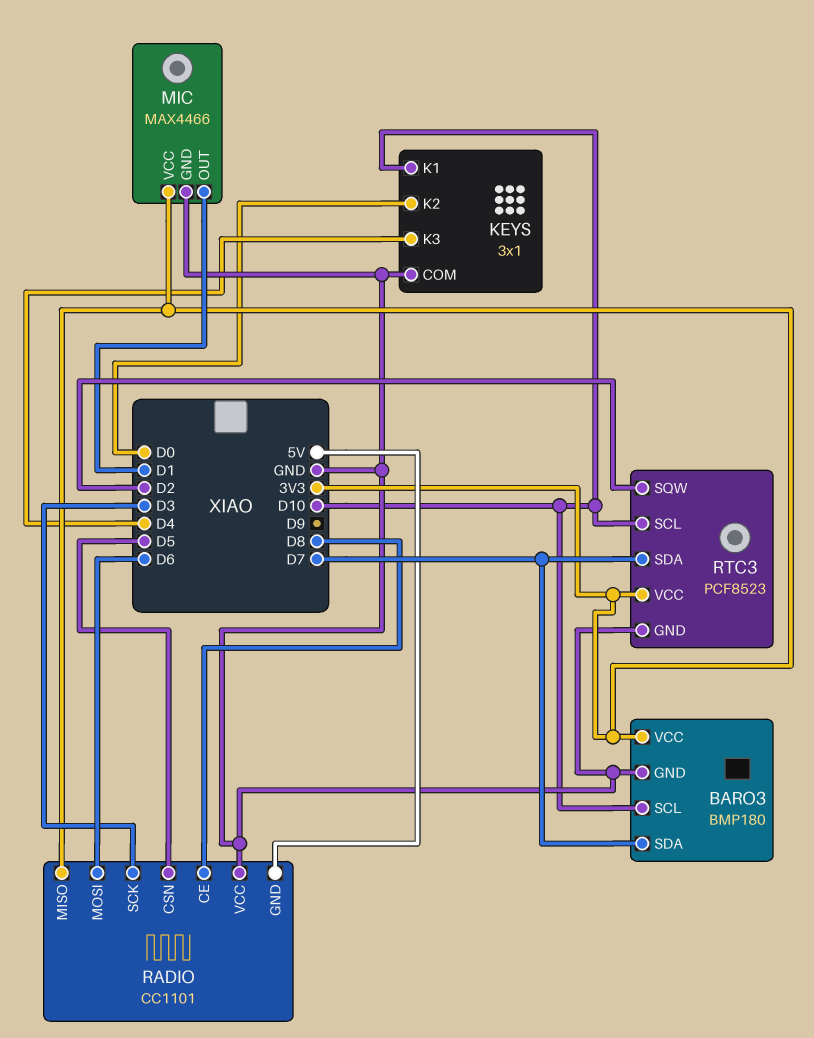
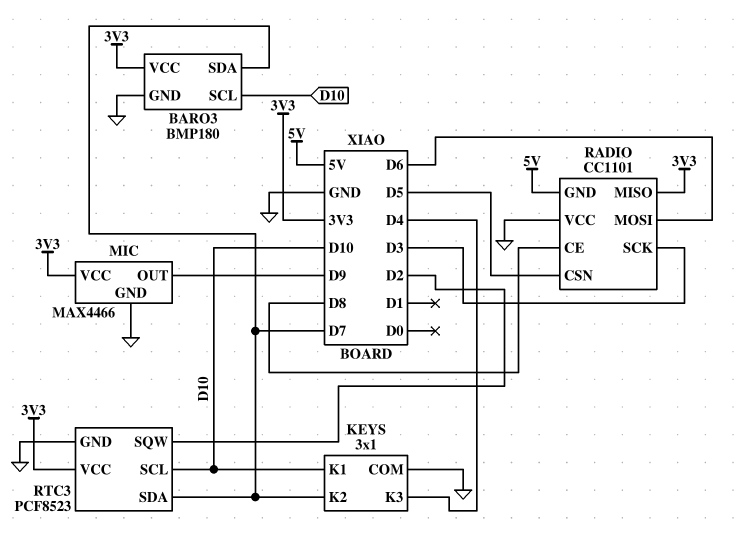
KEYS pin K2: D0 -> D7
MIC pin OUT: D1 -> D9

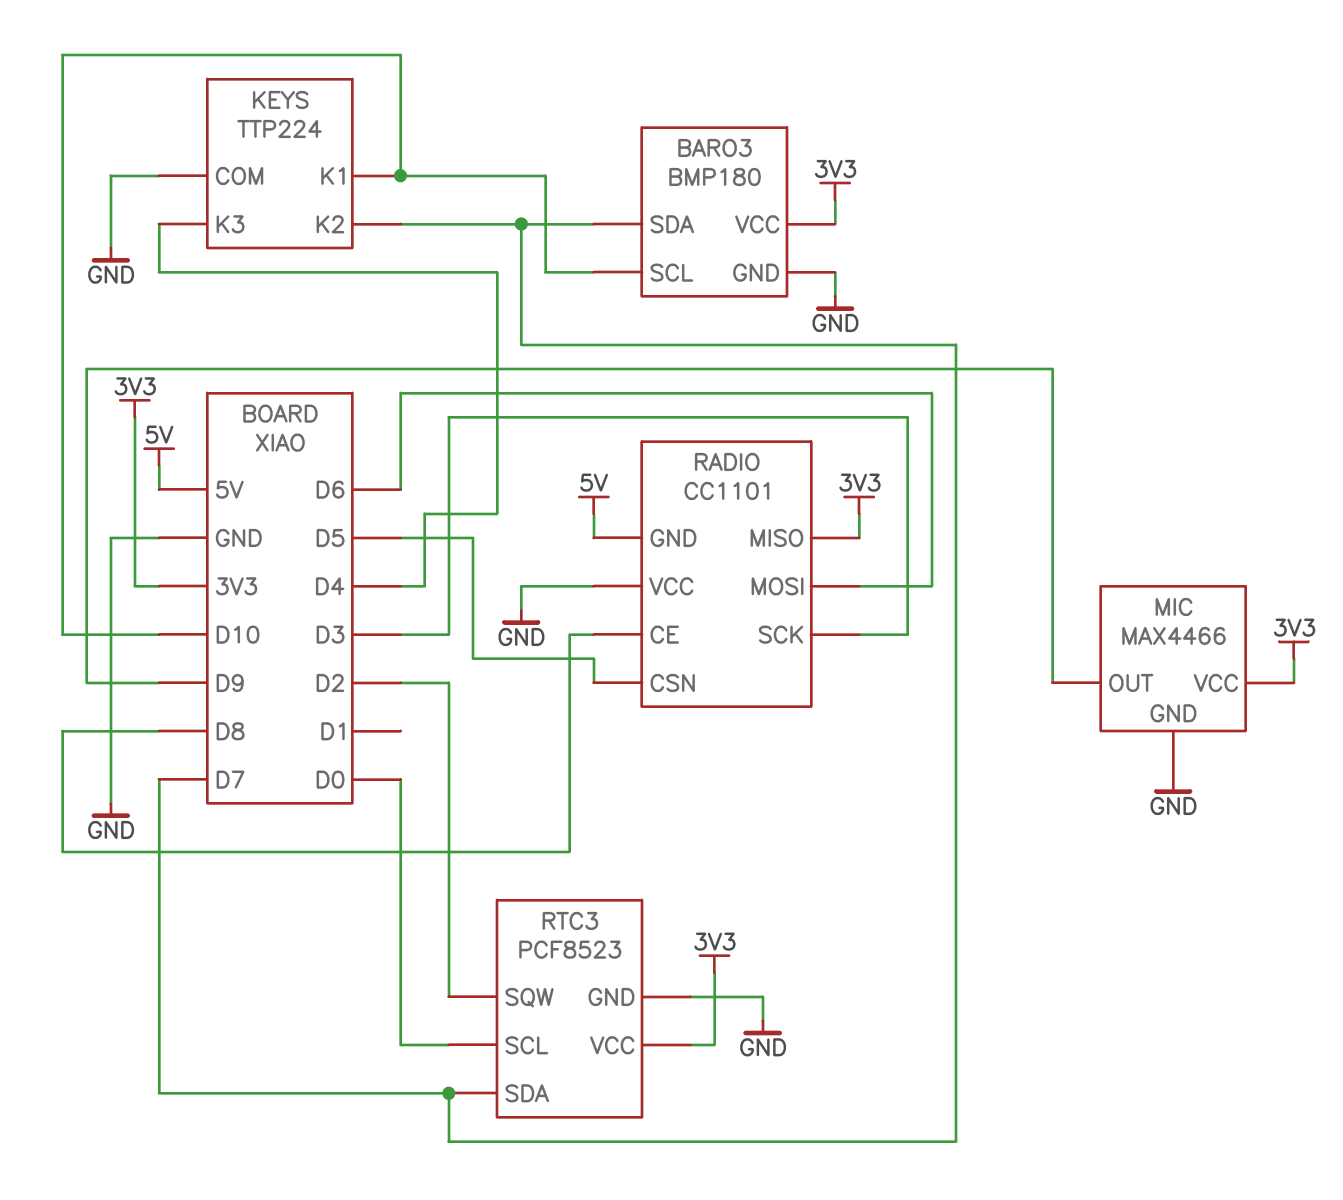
KEYS: 3x1 -> TTP224
RTC3 pin SCL: D10 -> D0

